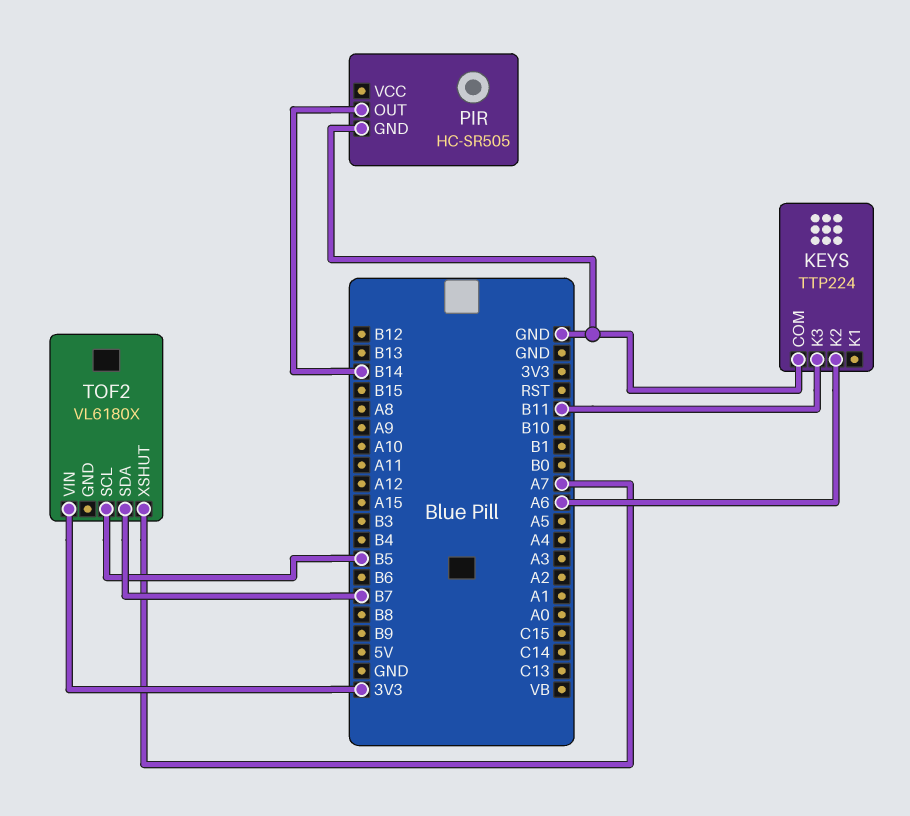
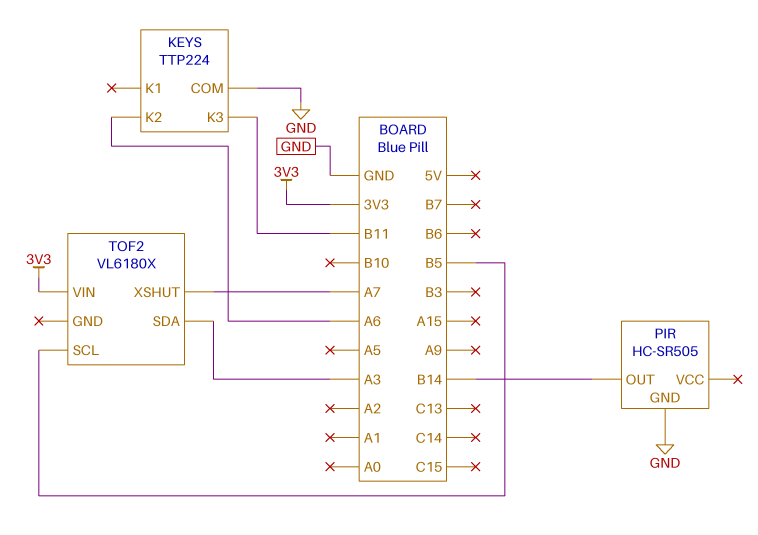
TOF2 pin SDA: B7 -> A3

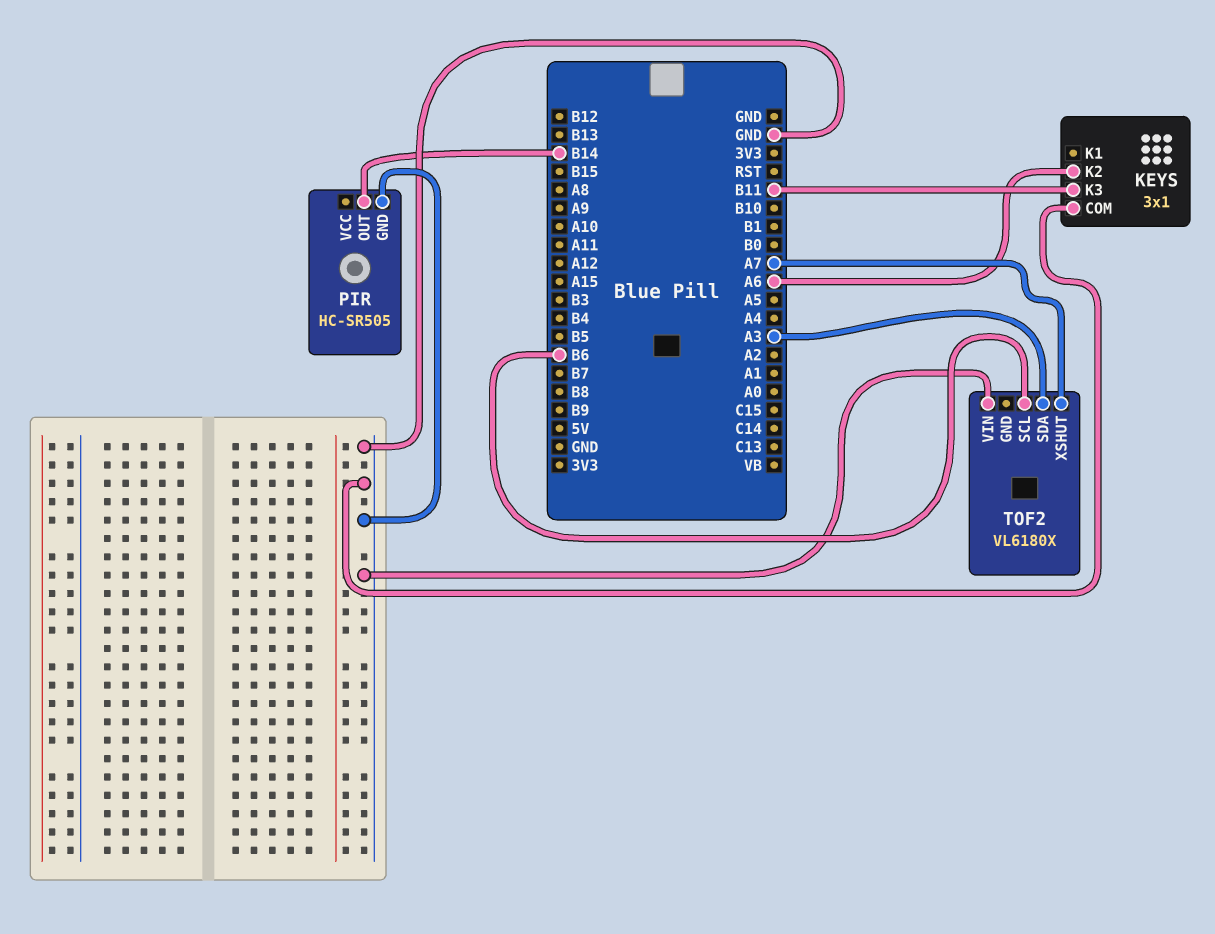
KEYS: TTP224 -> 3x1
TOF2 pin SCL: B5 -> B6
TOF2 pin VIN: 3V3 -> GND

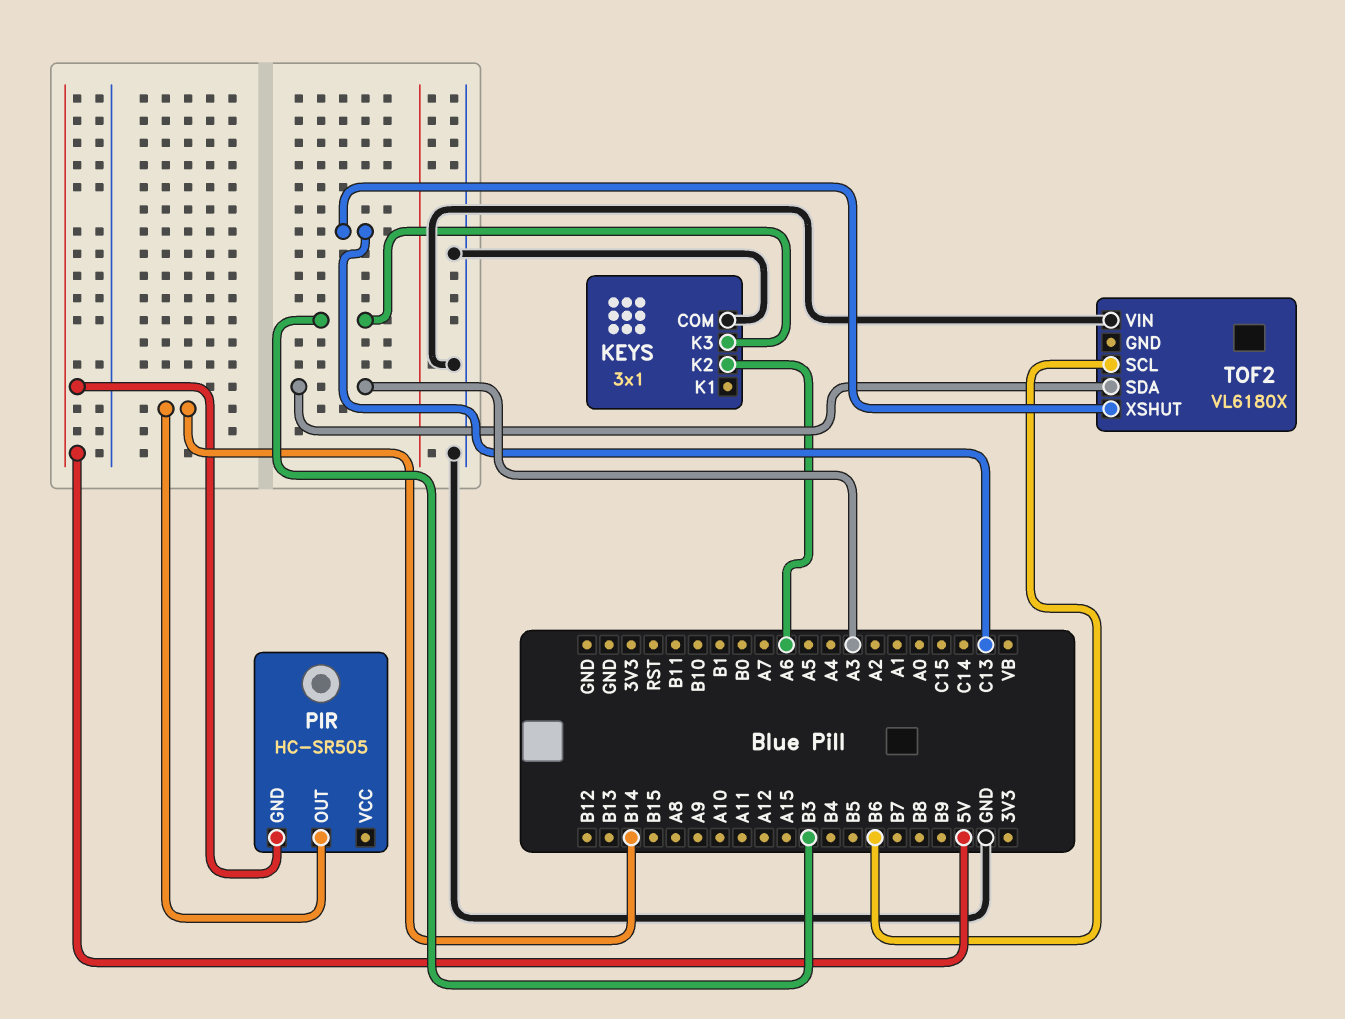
KEYS pin K3: B11 -> B3
PIR pin GND: GND -> 5V
TOF2 pin XSHUT: A7 -> C13

